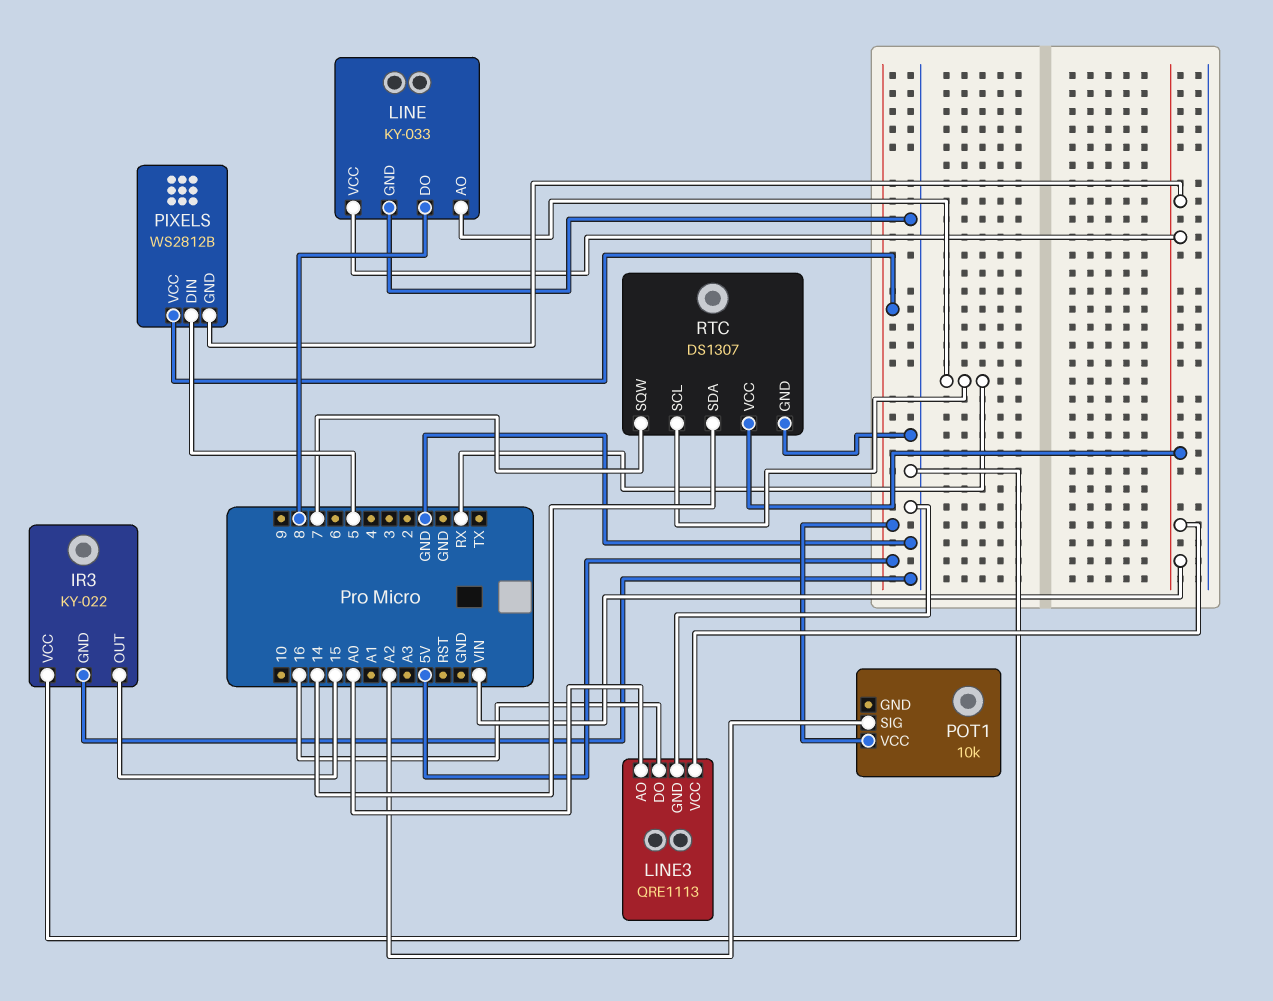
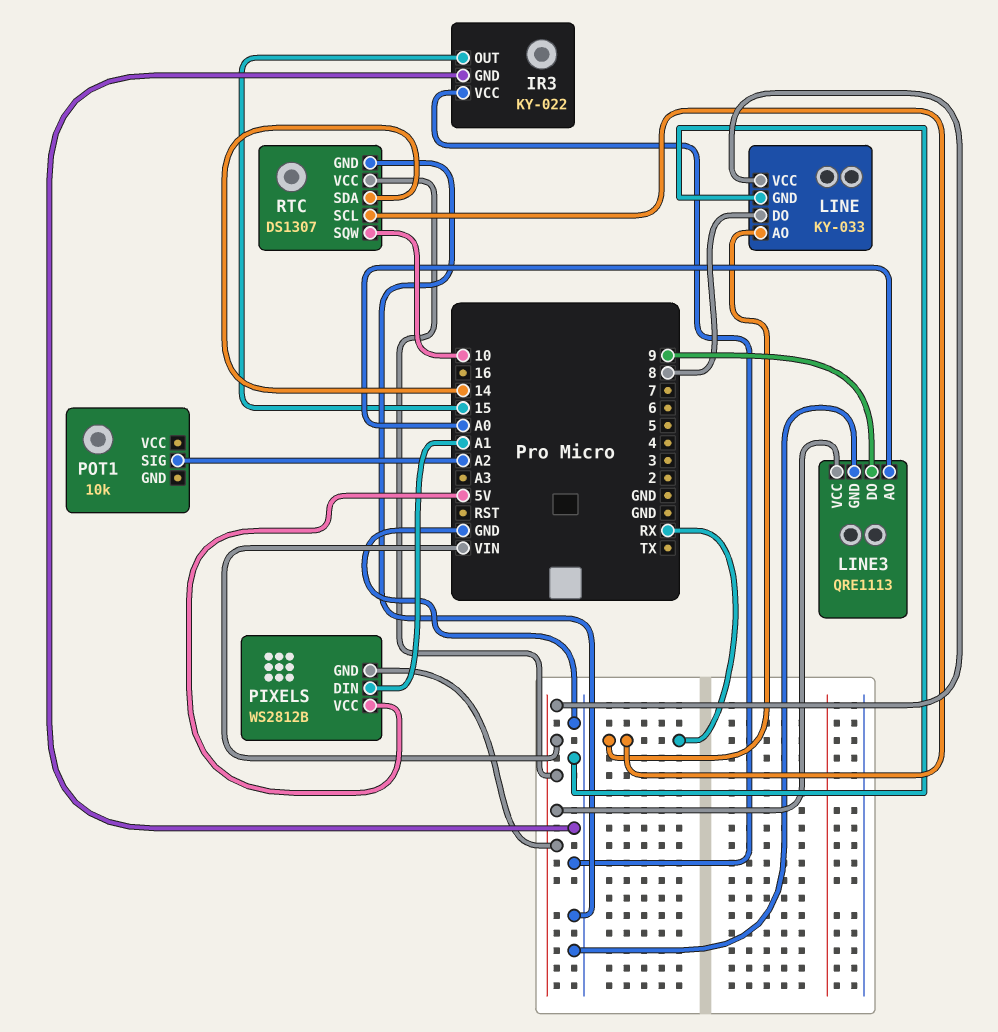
LINE3 pin DO: 16 -> 9
PIXELS pin DIN: 5 -> A1
POT1 pin VCC: 5V -> none
RTC pin SQW: 7 -> 10

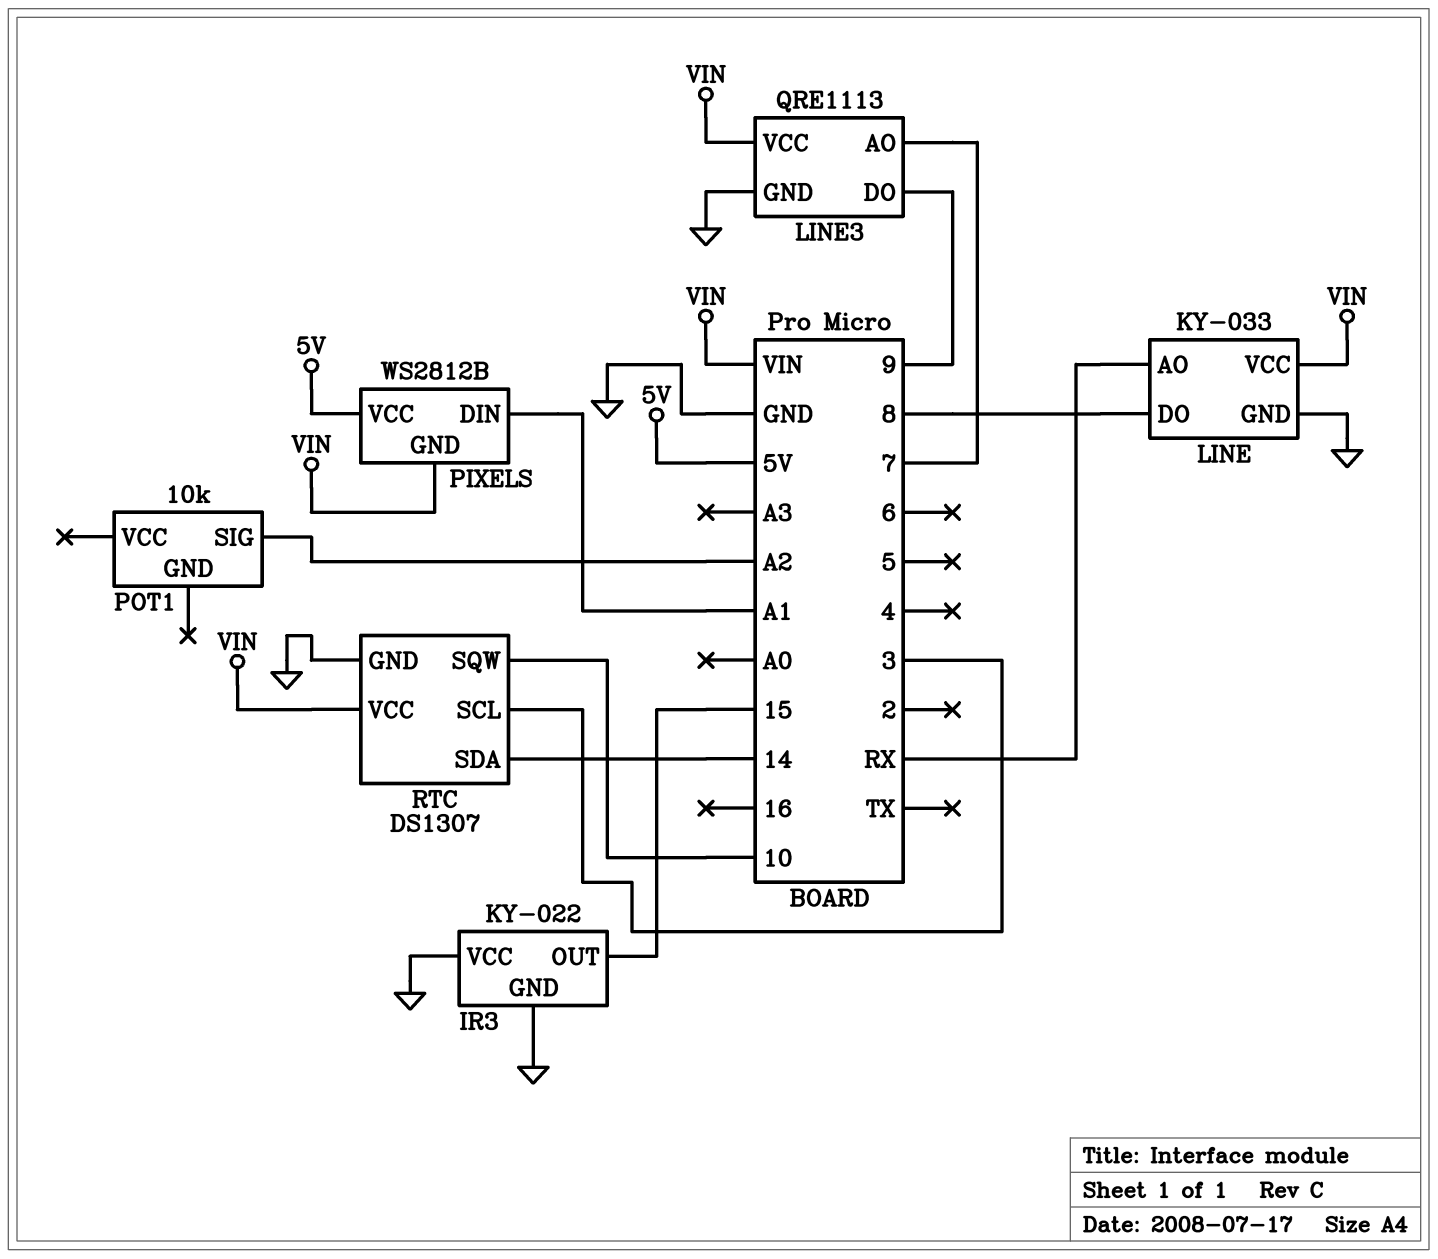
LINE3 pin AO: A0 -> 7
RTC pin SCL: RX -> 3

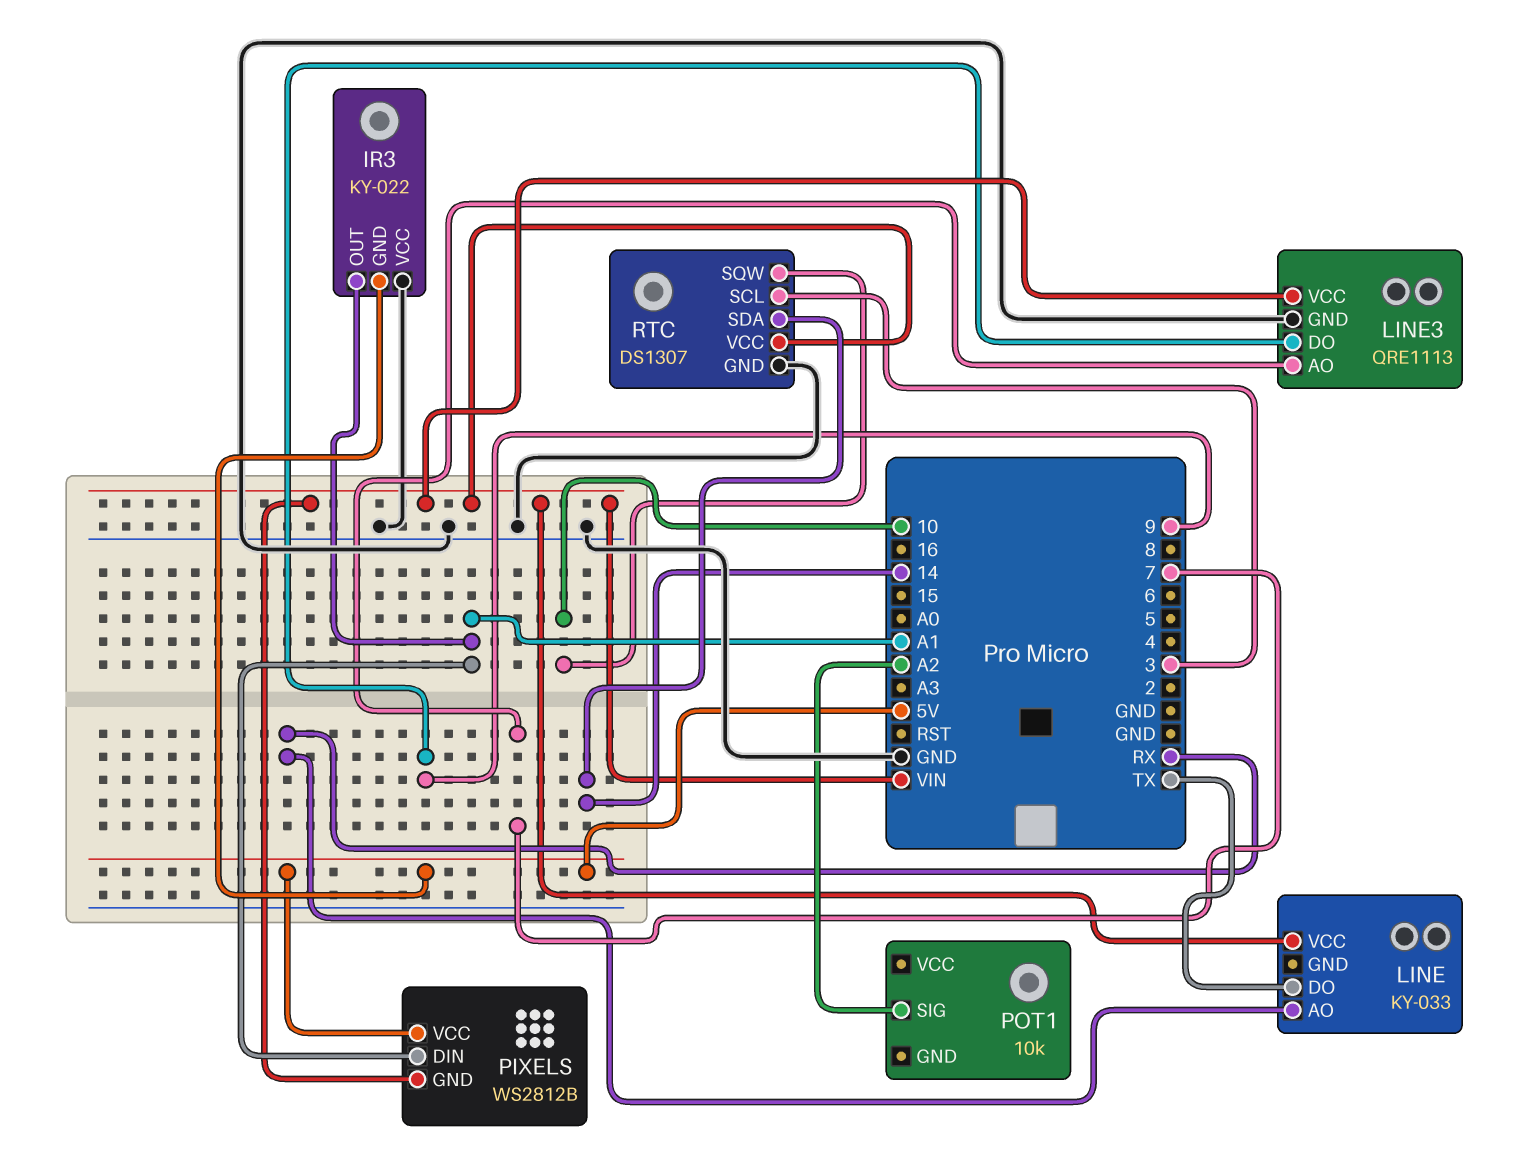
IR3 pin GND: GND -> 5V
IR3 pin OUT: 15 -> A1
LINE pin DO: 8 -> TX
LINE pin GND: GND -> none

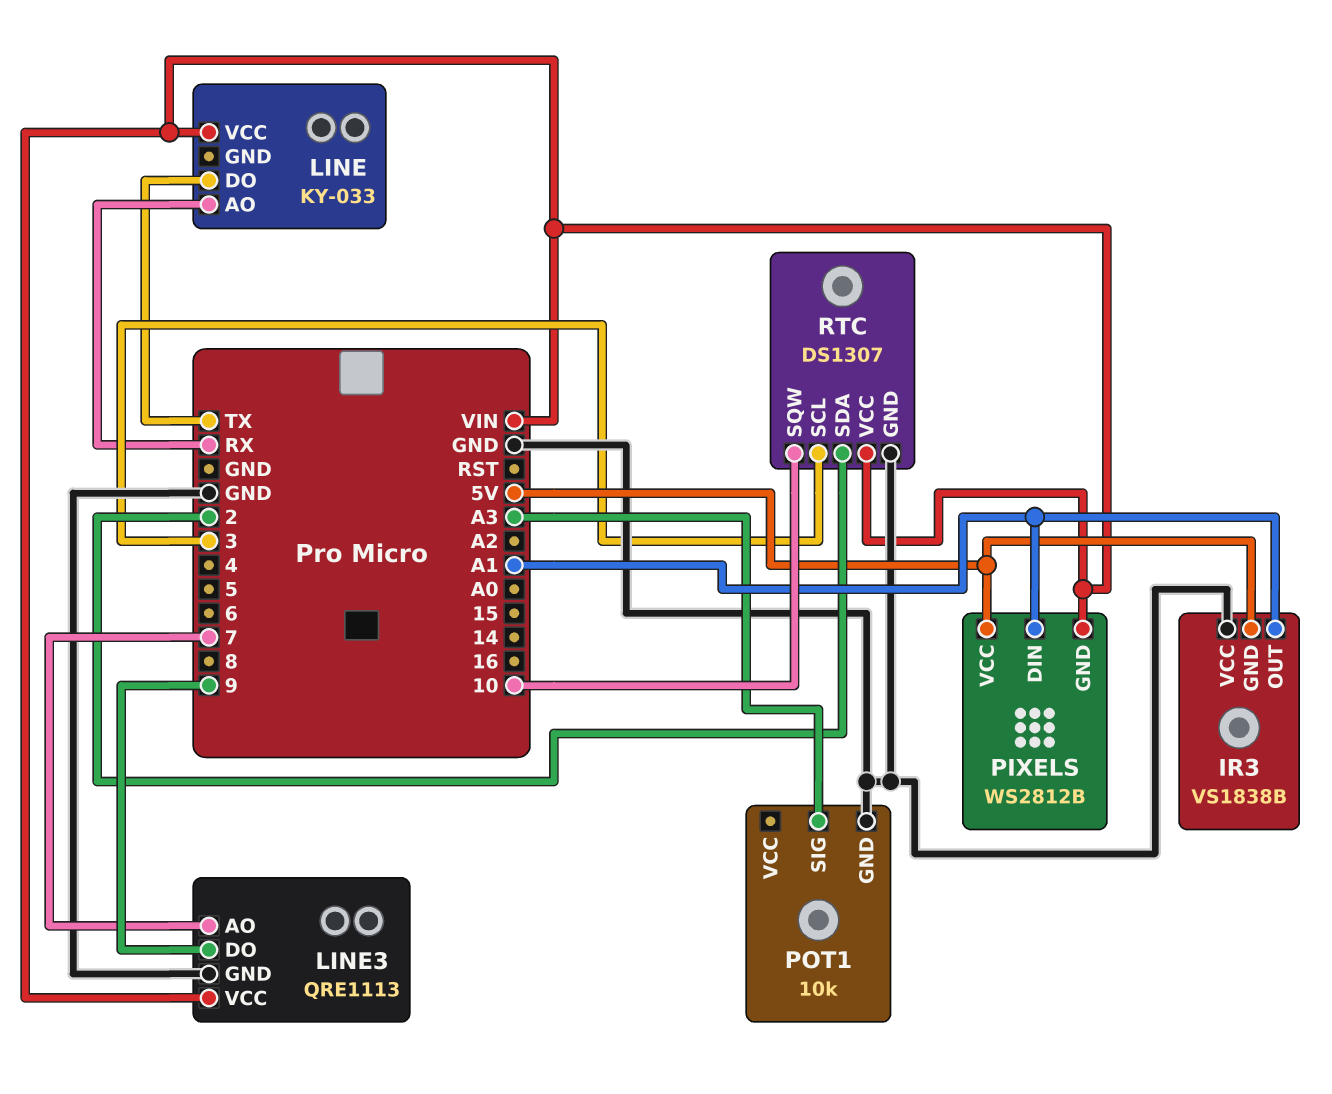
IR3: KY-022 -> VS1838B
POT1 pin GND: none -> GND
POT1 pin SIG: A2 -> A3
RTC pin SDA: 14 -> 2

